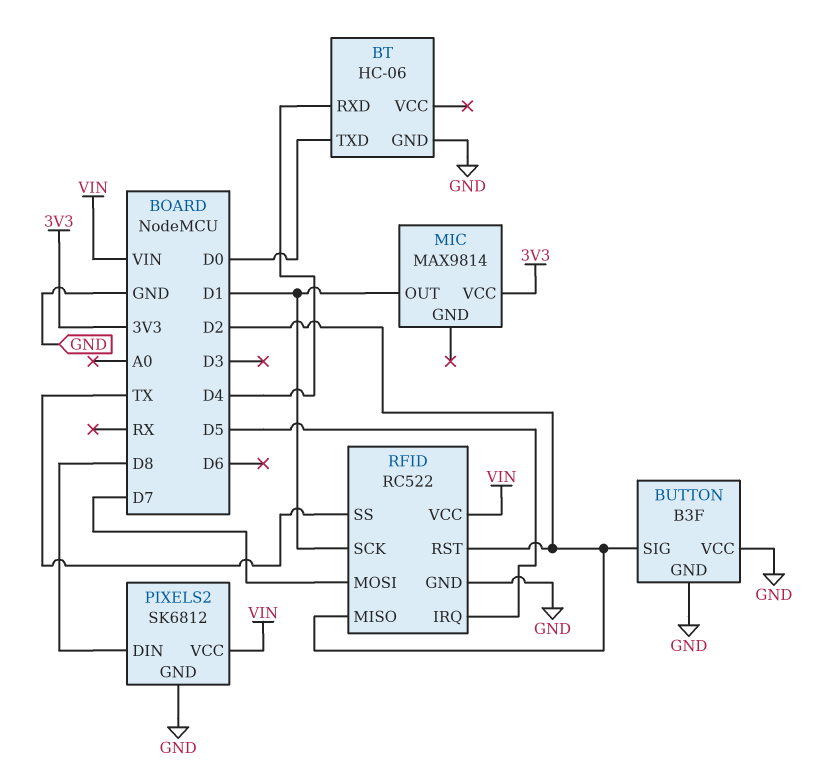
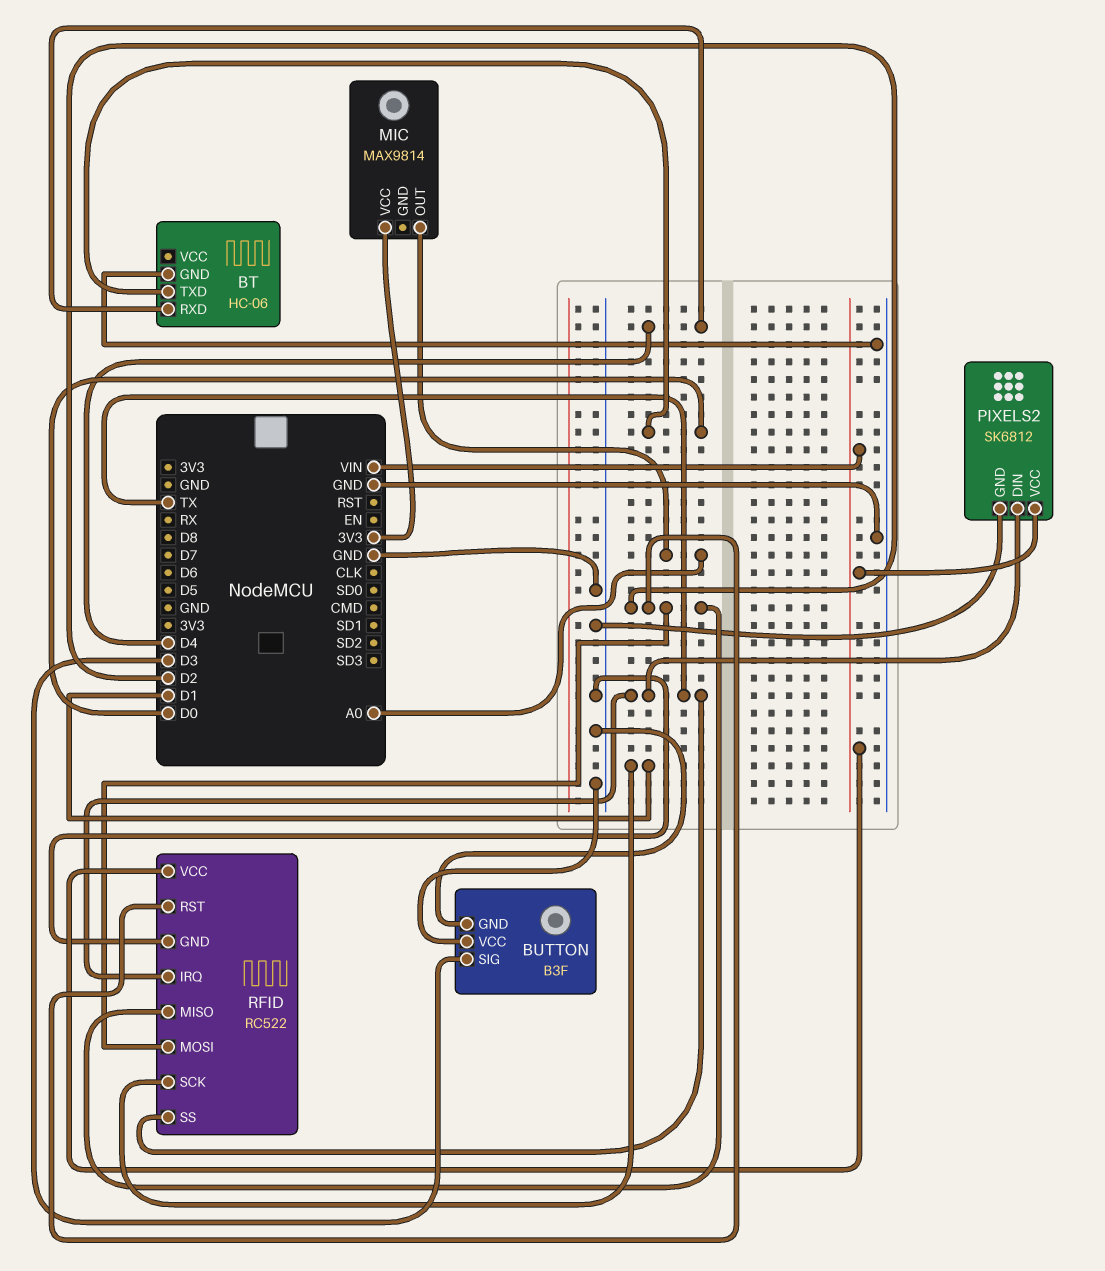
BUTTON pin SIG: D2 -> D3
MIC pin OUT: D1 -> A0
PIXELS2 pin DIN: D8 -> TX
RFID pin IRQ: D5 -> TX
RFID pin MOSI: D7 -> D2

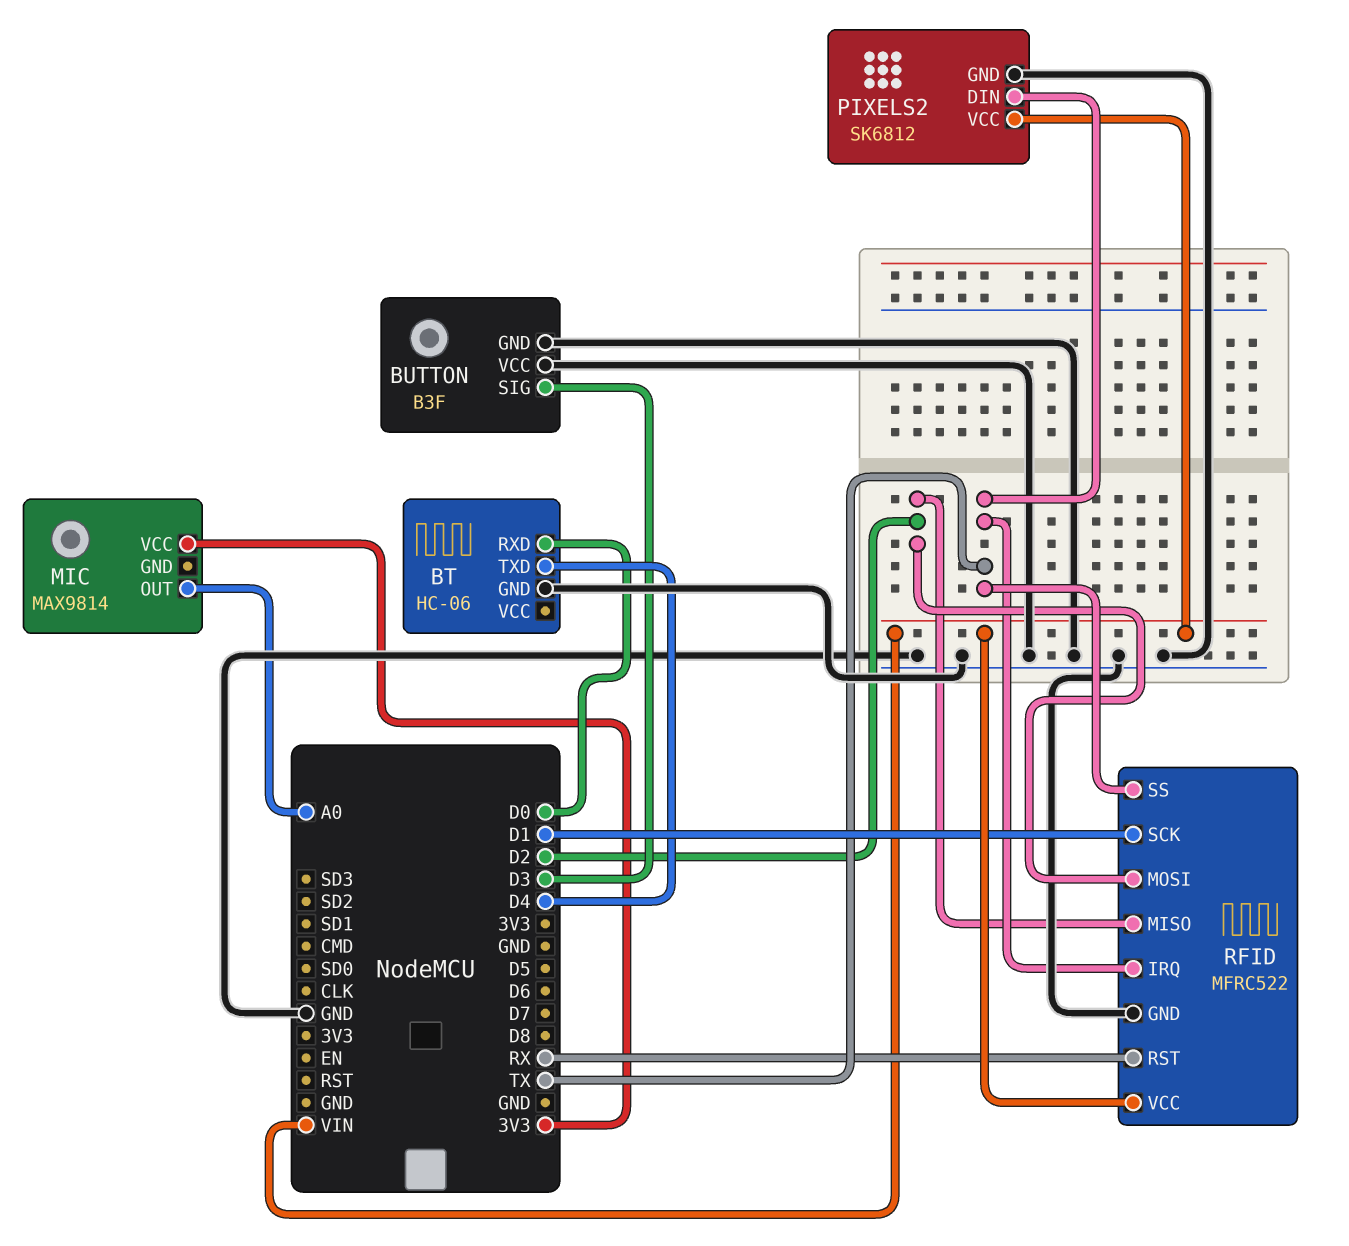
BT pin RXD: D4 -> D0
BT pin TXD: D0 -> D4
RFID: RC522 -> MFRC522
RFID pin RST: D2 -> RX

